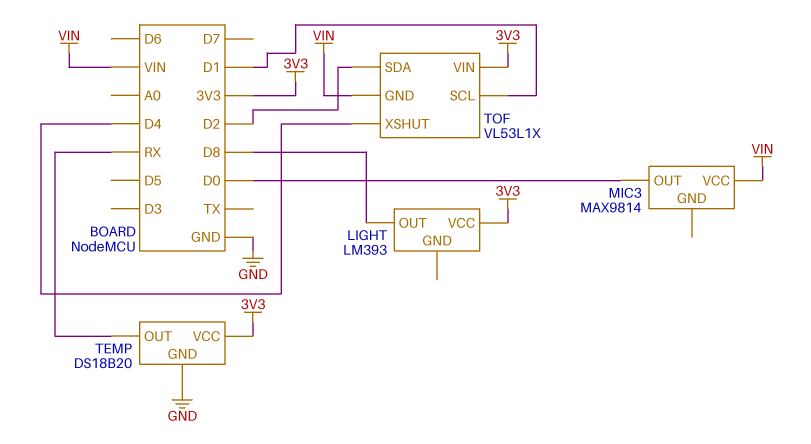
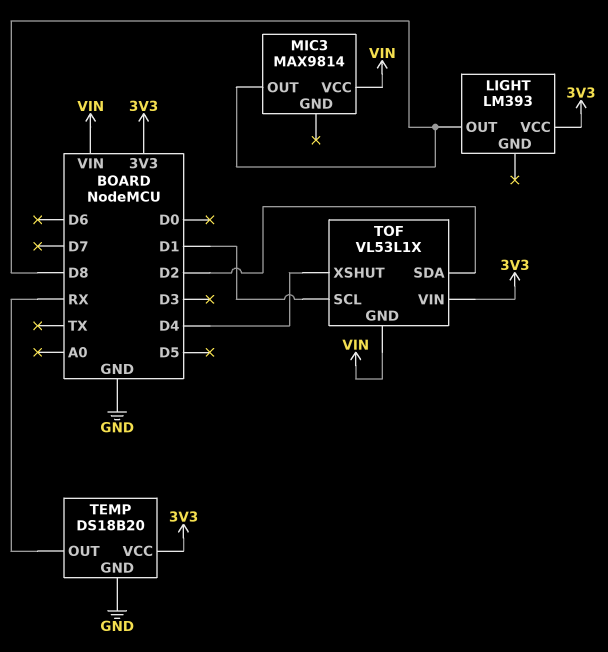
MIC3 pin OUT: D0 -> D8

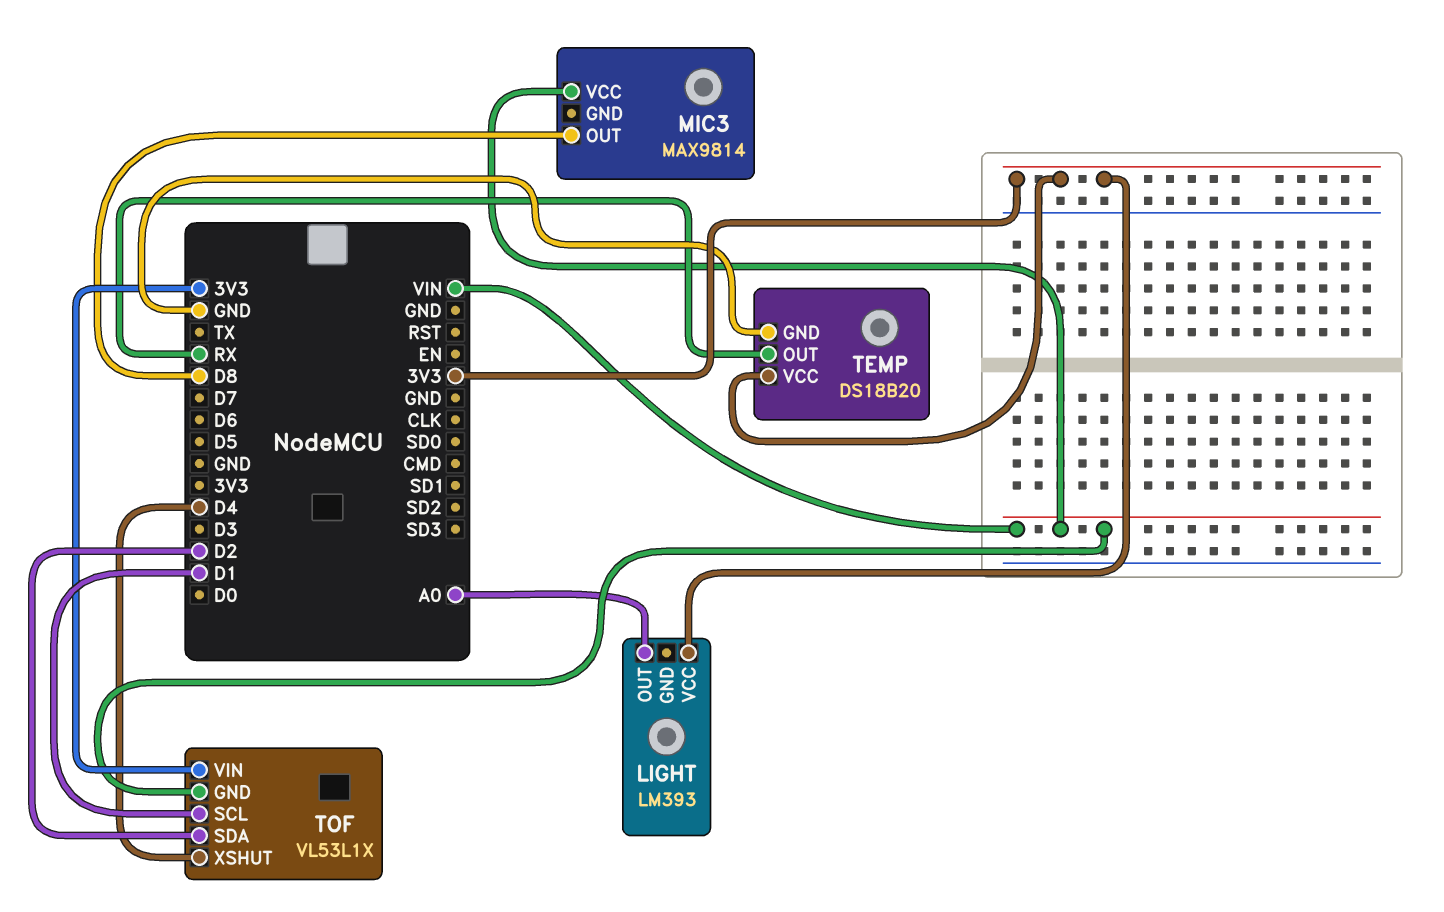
LIGHT pin OUT: D8 -> A0

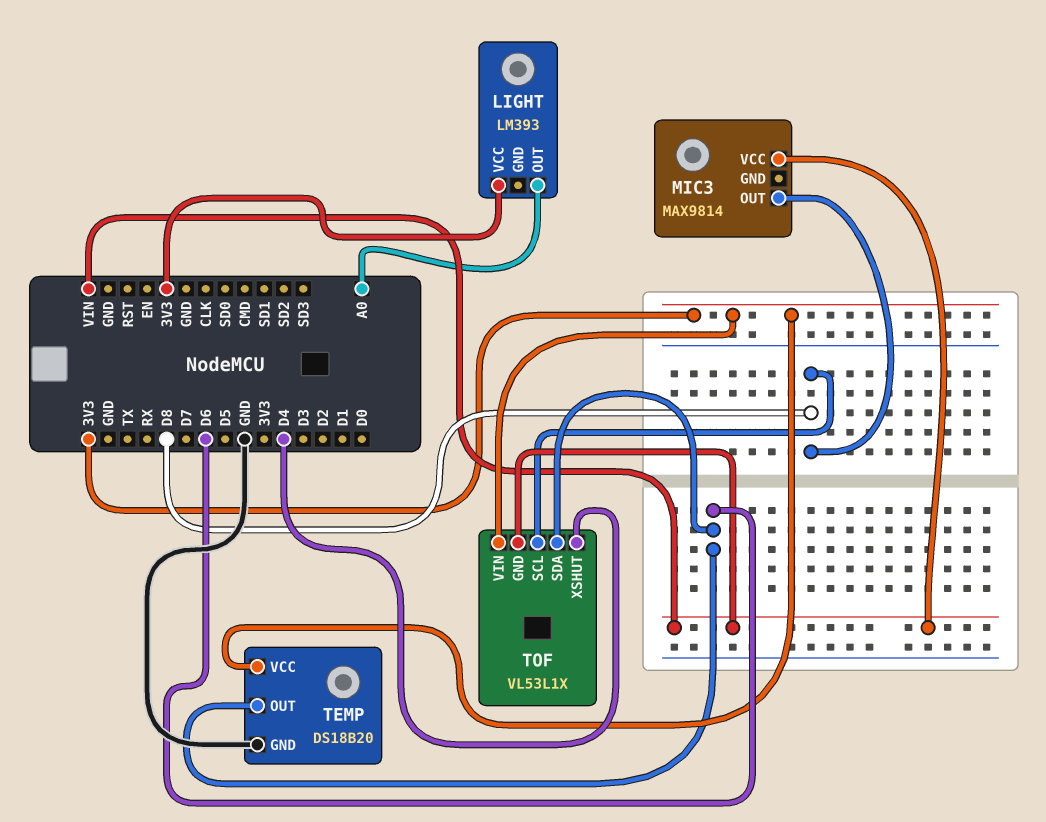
TEMP pin OUT: RX -> D6
TOF pin SCL: D1 -> D8
TOF pin SDA: D2 -> D6

